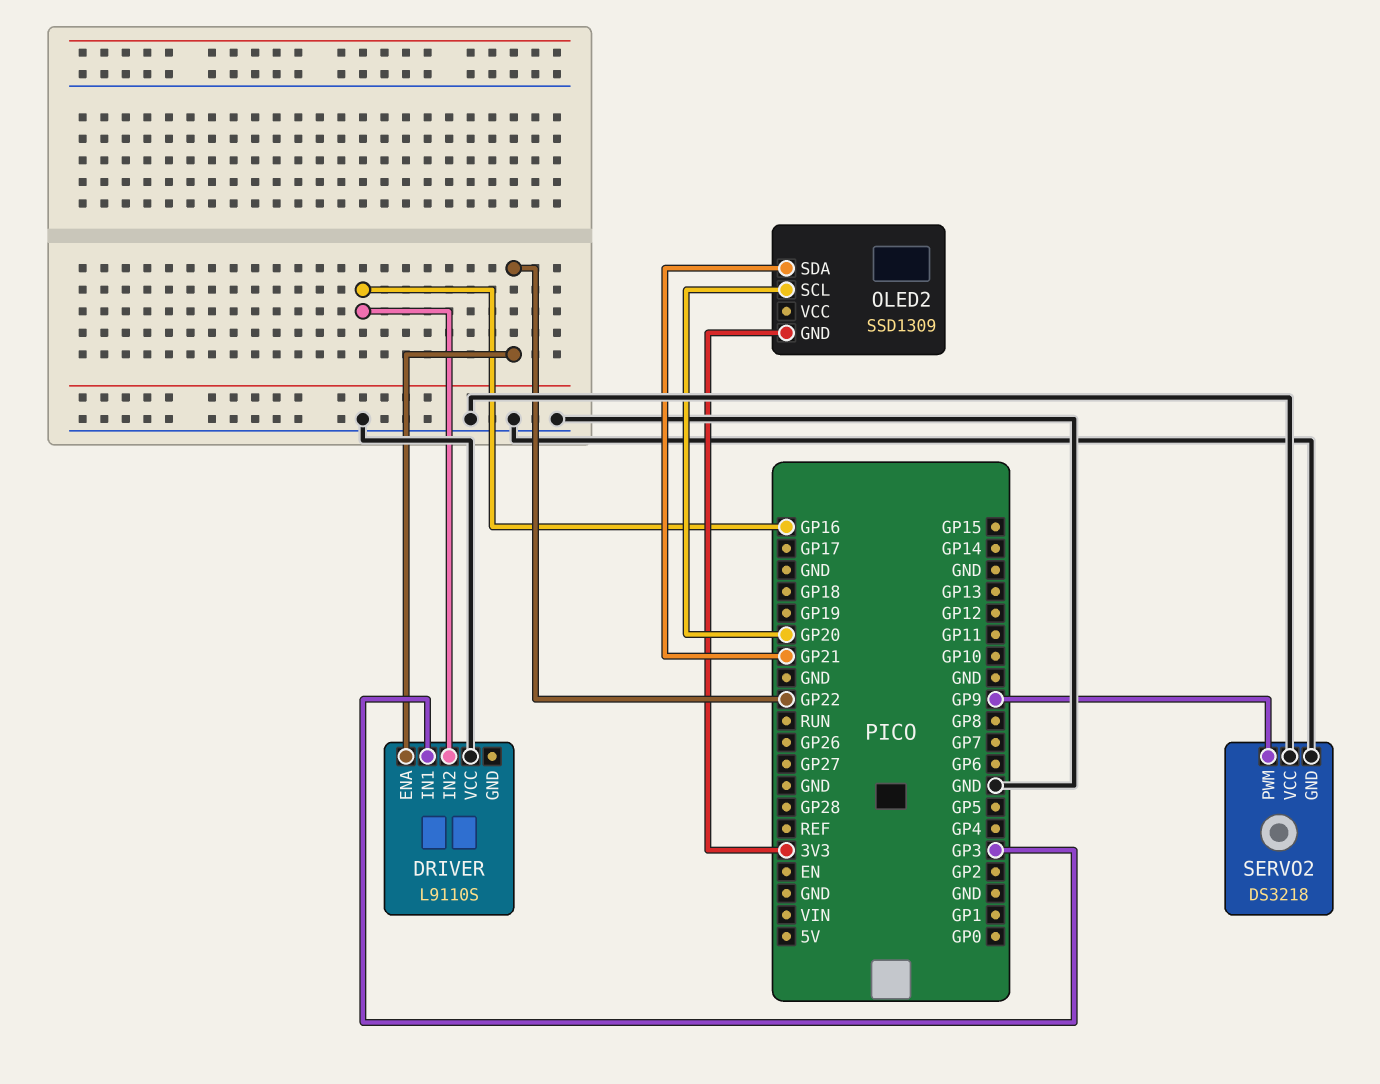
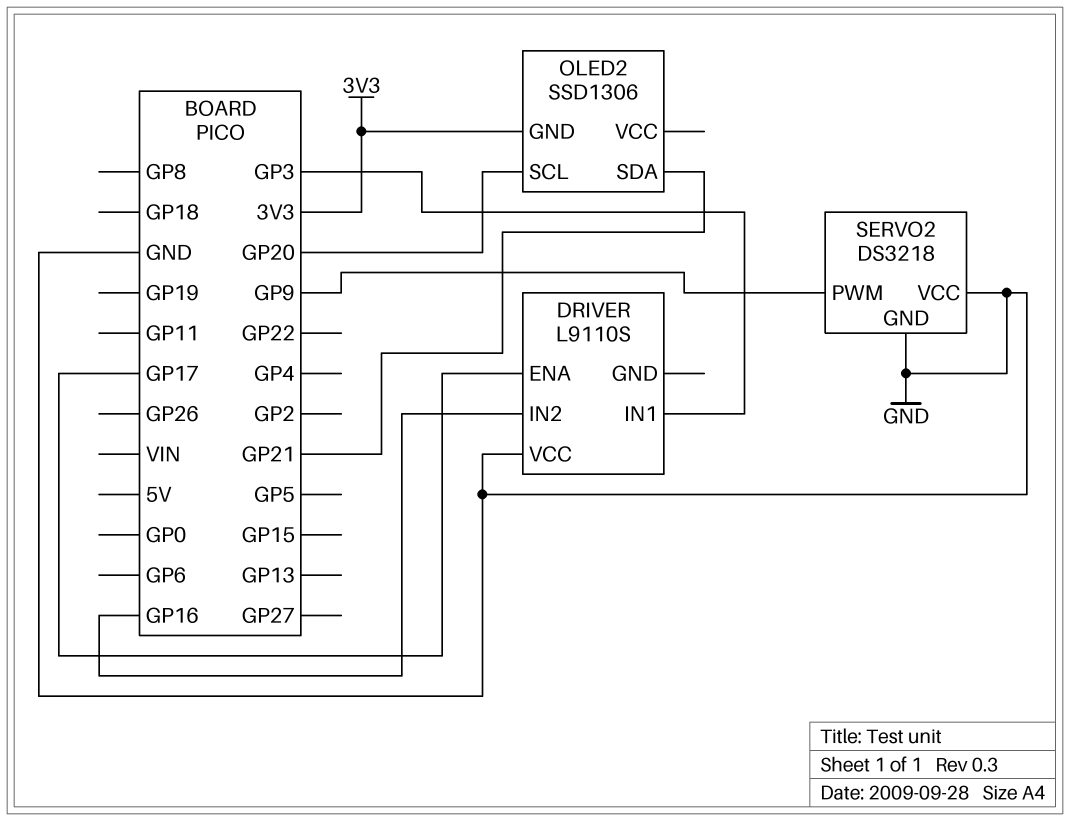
DRIVER pin ENA: GP22 -> GP17
OLED2: SSD1309 -> SSD1306

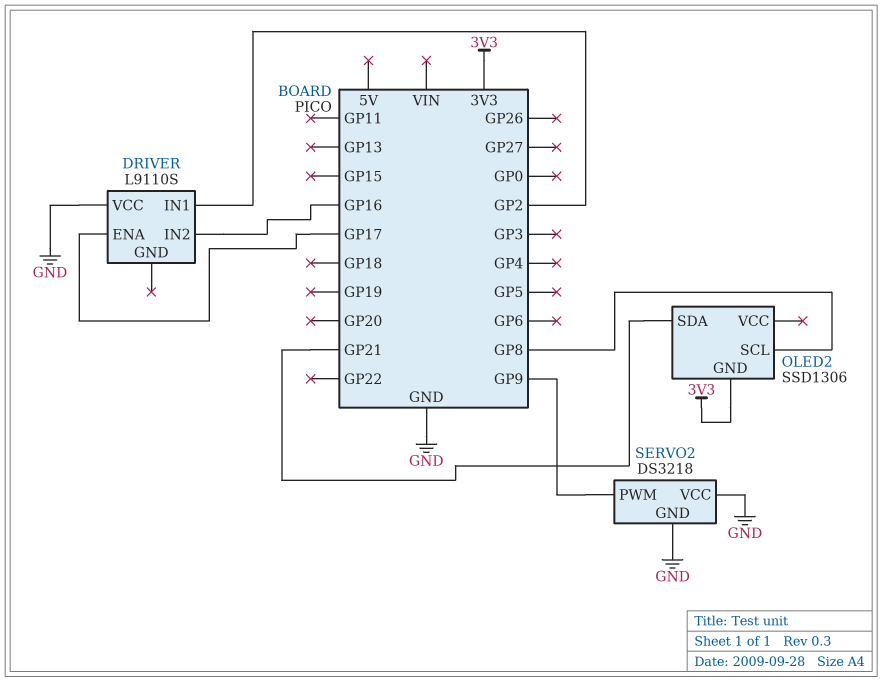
DRIVER pin IN1: GP3 -> GP2
OLED2 pin SCL: GP20 -> GP8

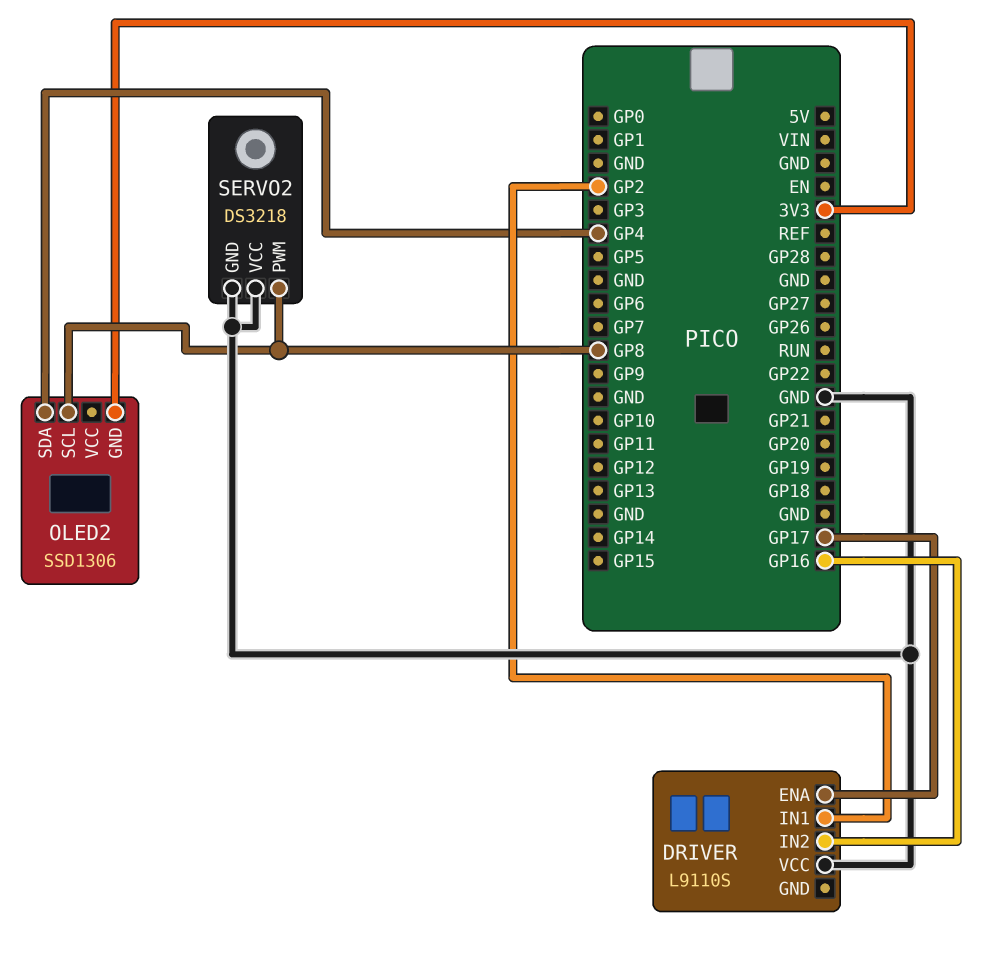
OLED2 pin SDA: GP21 -> GP4
SERVO2 pin PWM: GP9 -> GP8

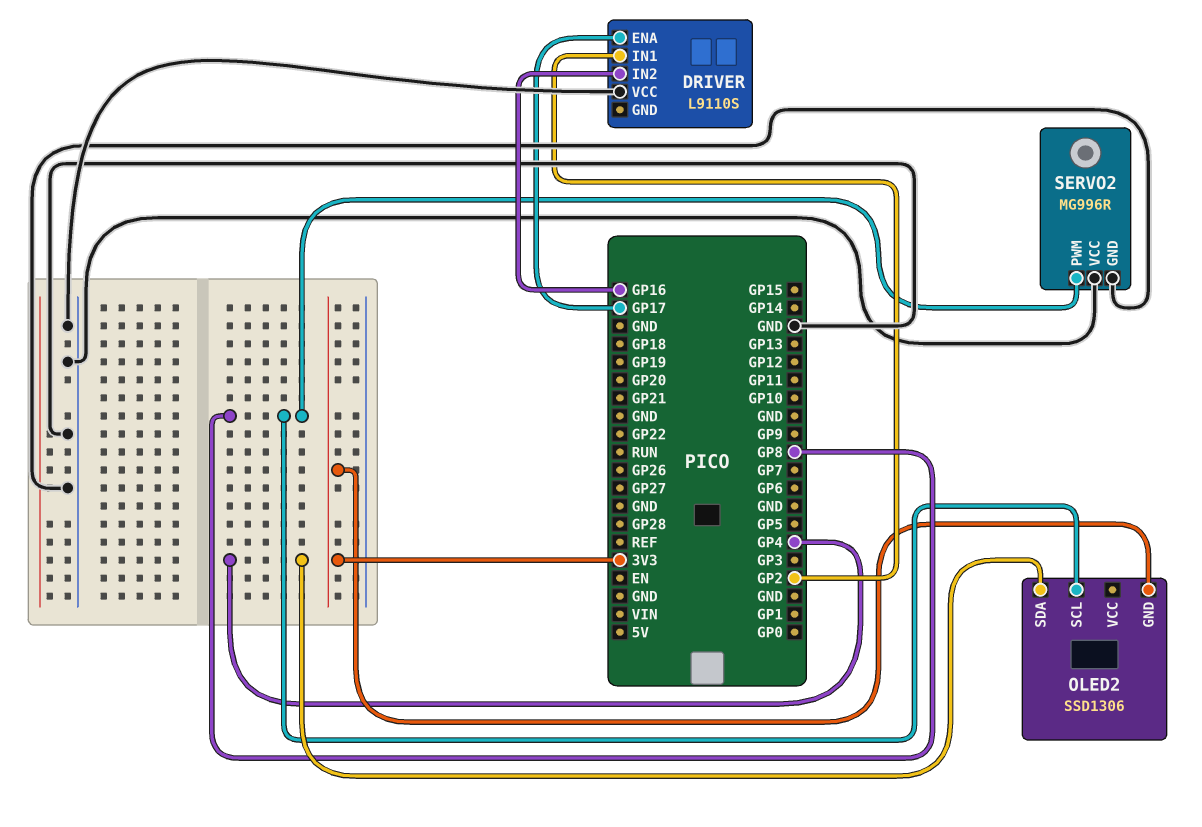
SERVO2: DS3218 -> MG996R

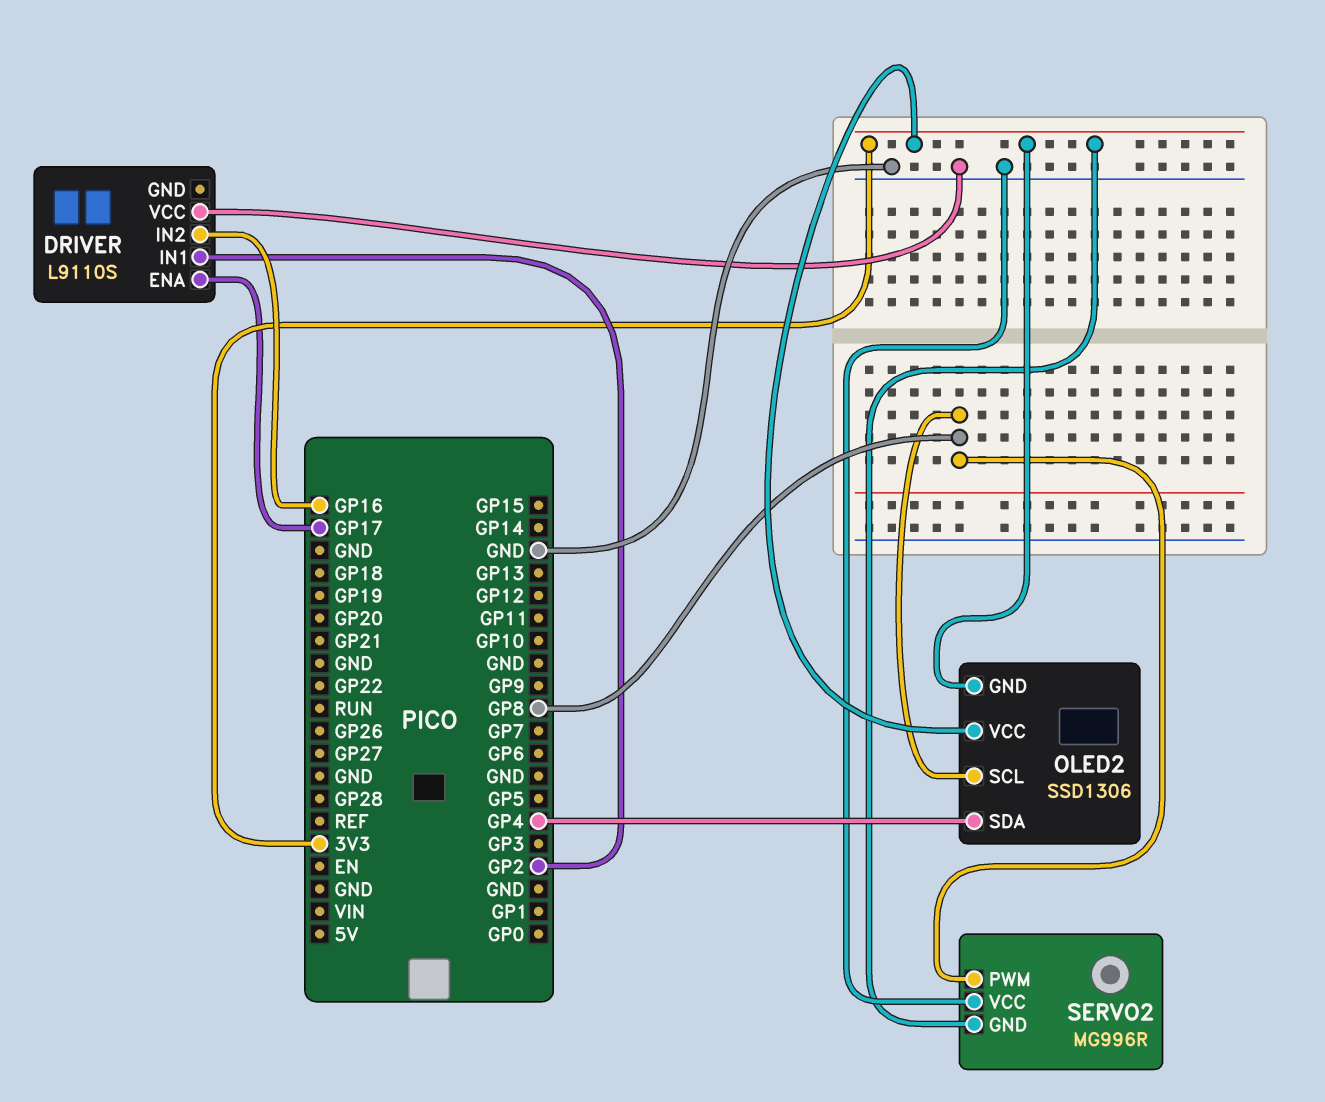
OLED2 pin VCC: none -> 3V3
SERVO2 pin GND: GND -> 3V3

